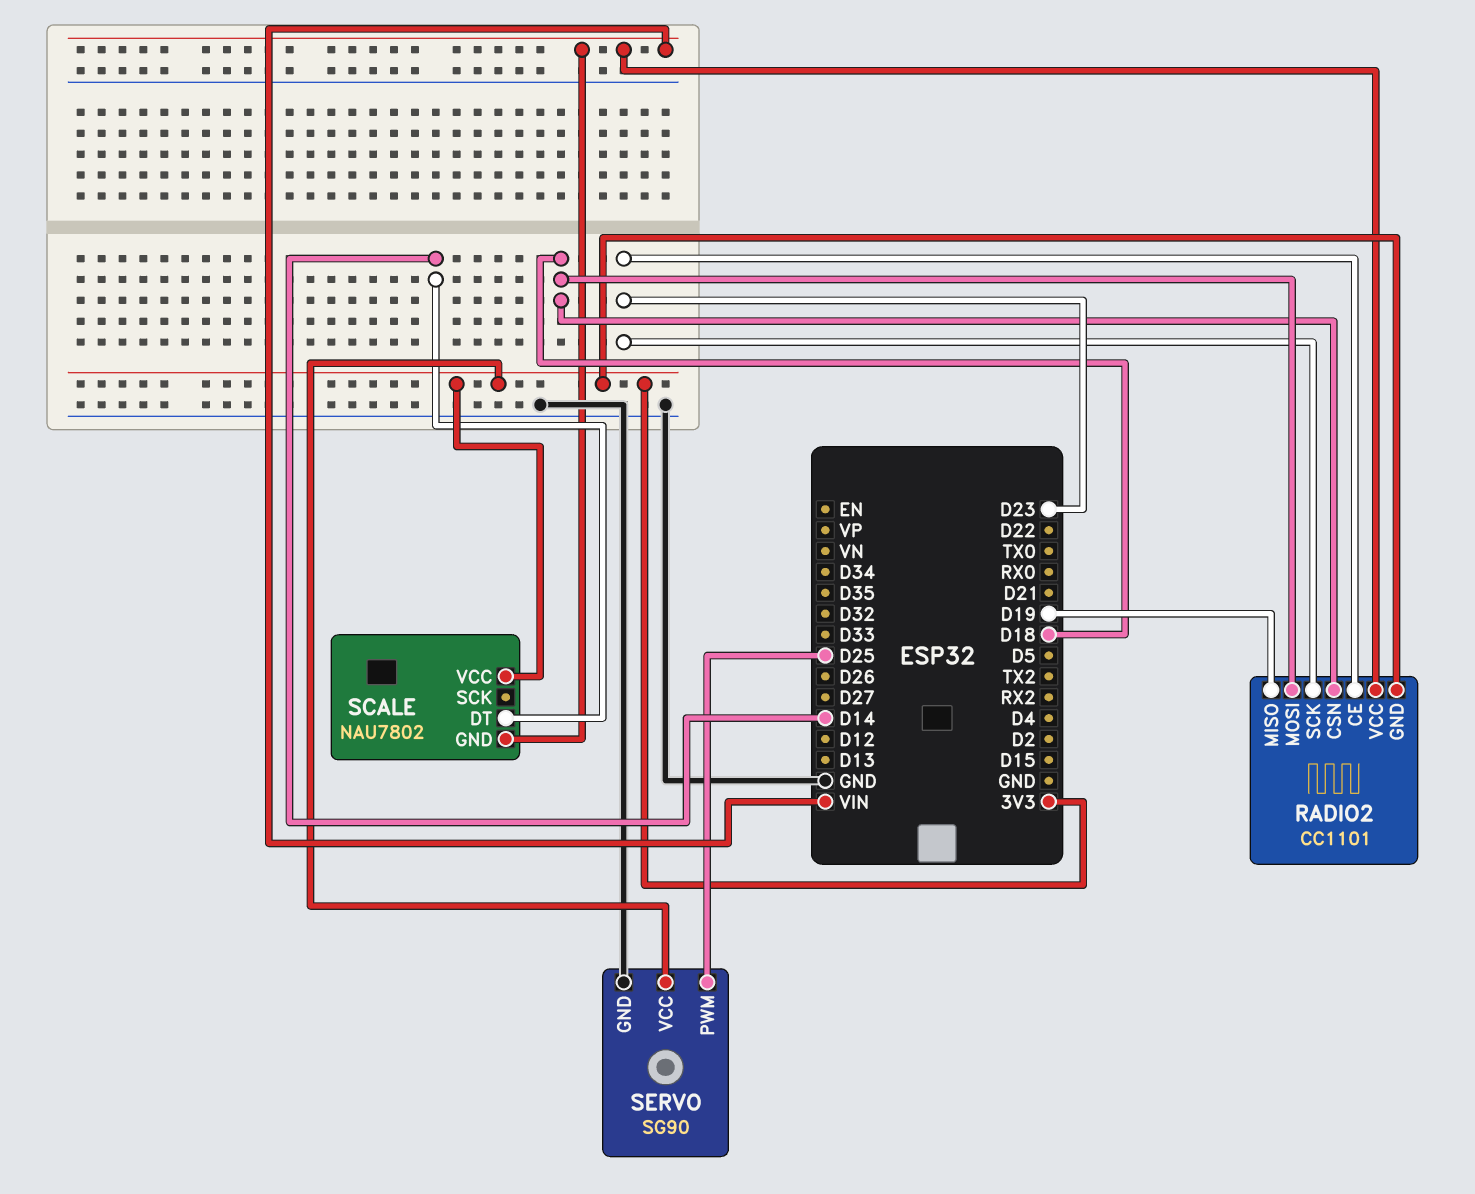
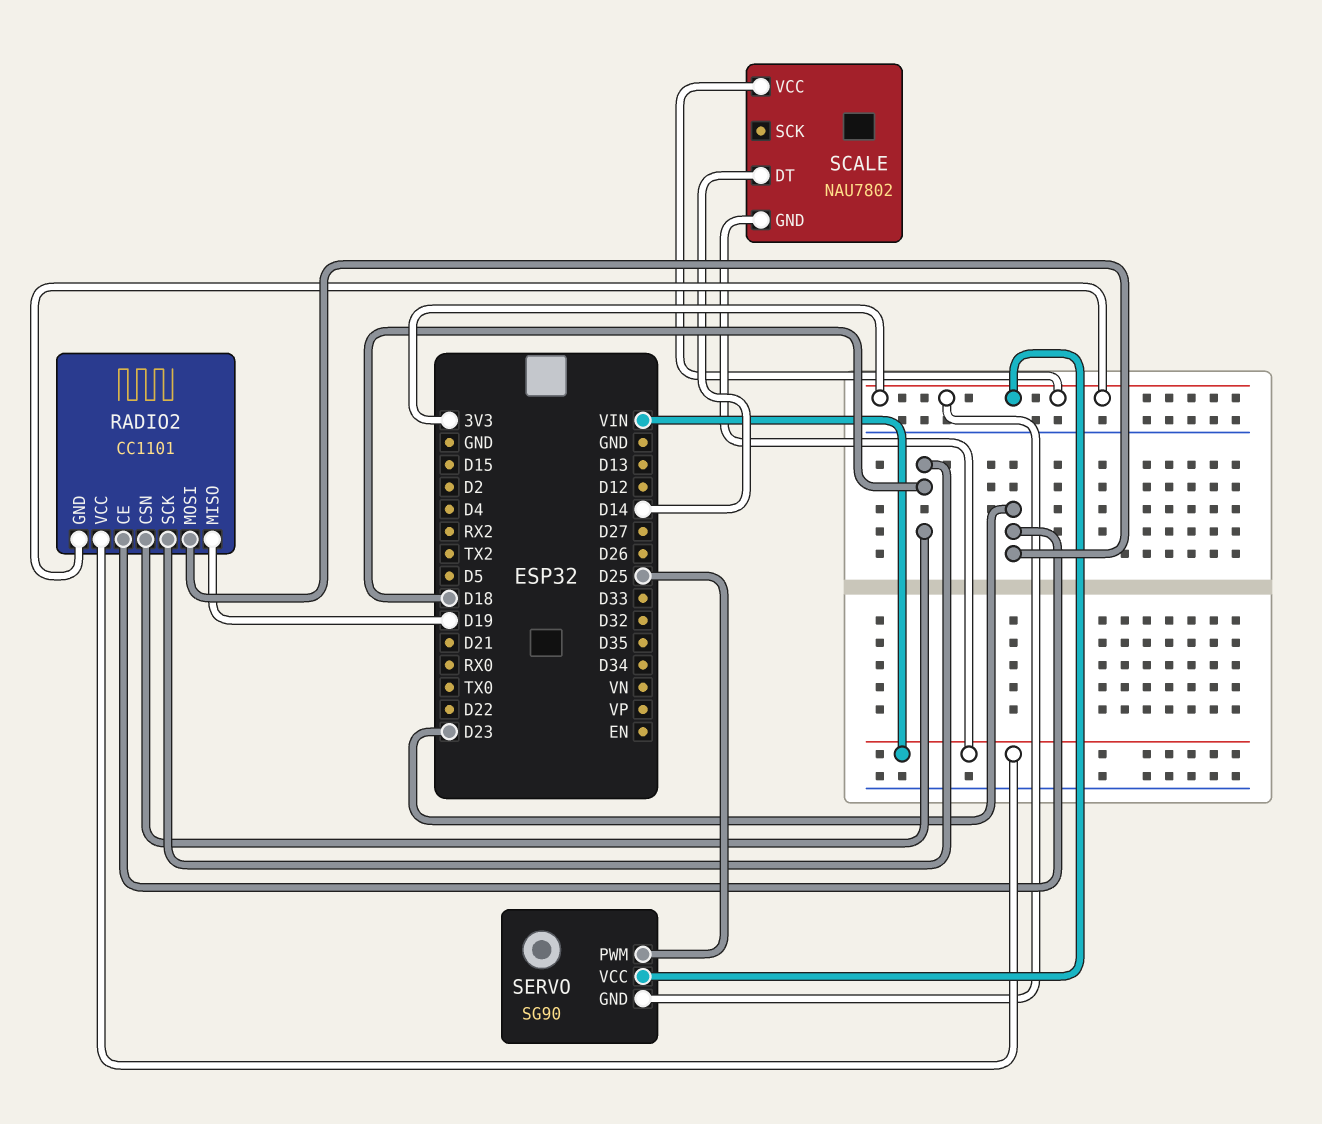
RADIO2 pin MOSI: D18 -> D23
RADIO2 pin SCK: D23 -> D18
SERVO pin GND: GND -> 3V3

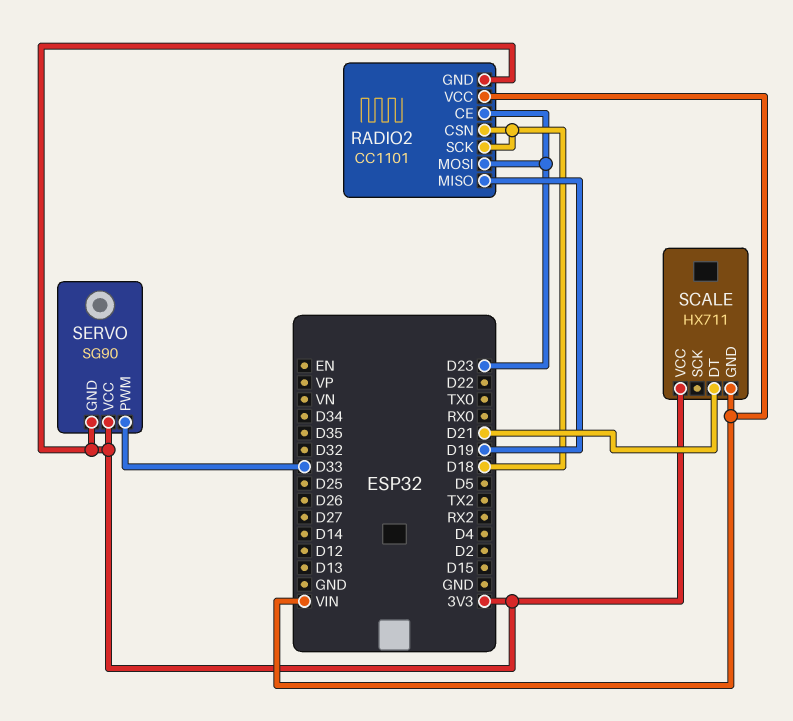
SCALE: NAU7802 -> HX711
SCALE pin DT: D14 -> D21
SERVO pin PWM: D25 -> D33

